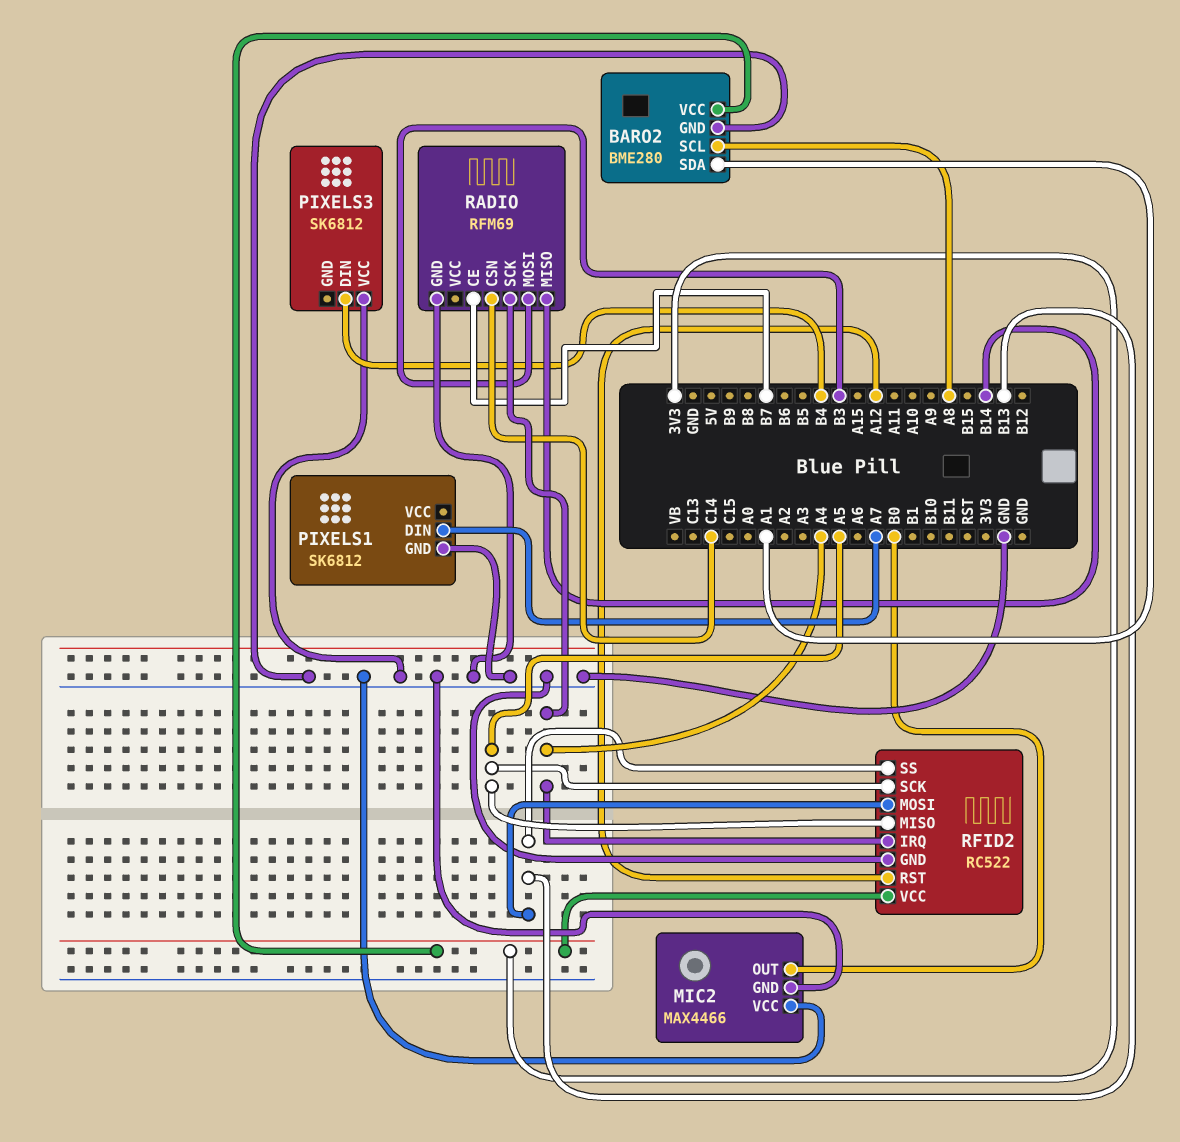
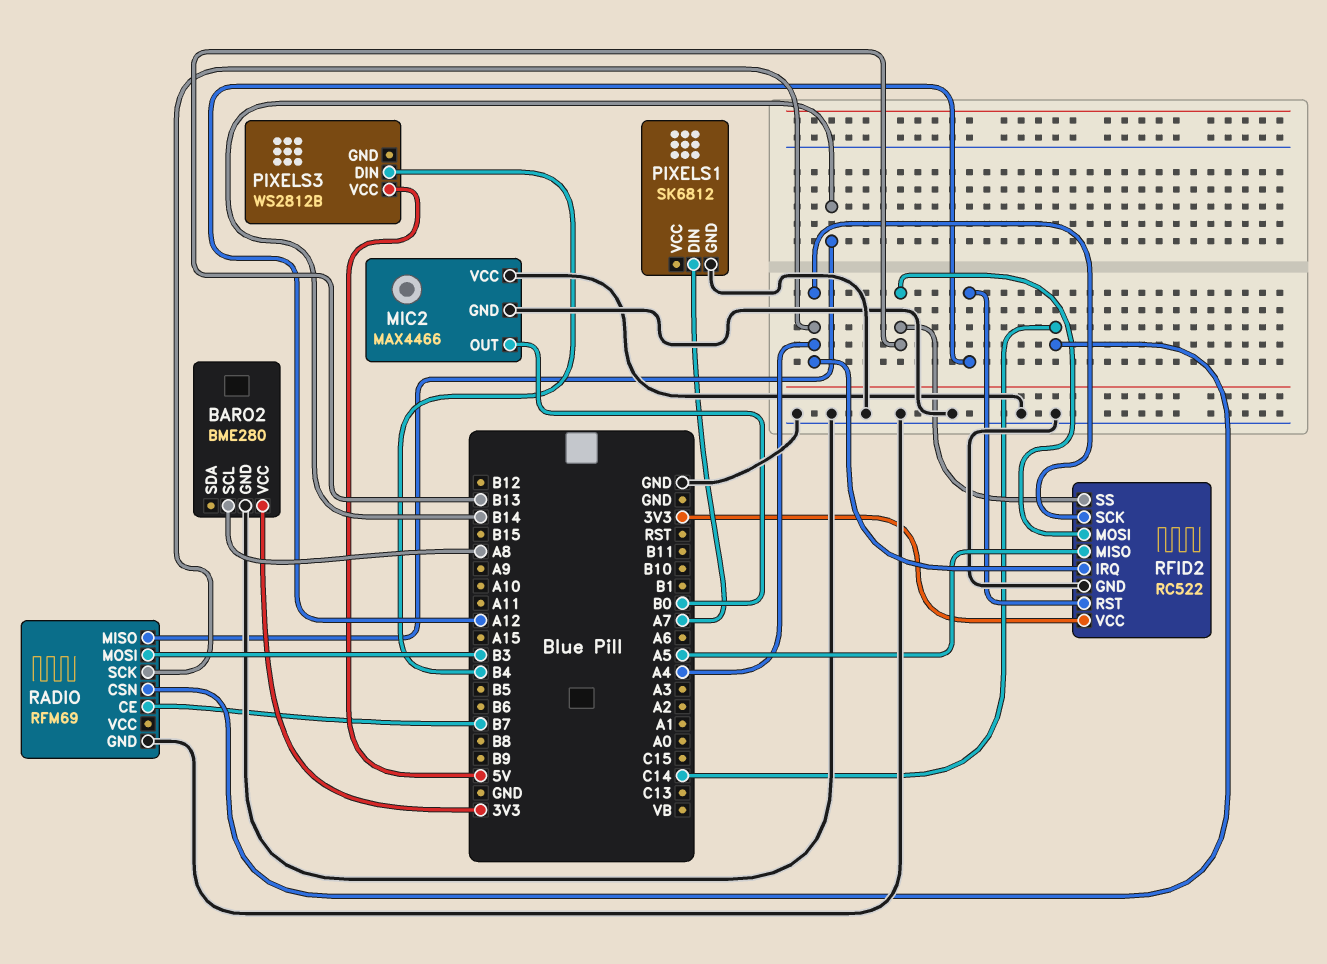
BARO2 pin SDA: A1 -> none
PIXELS3: SK6812 -> WS2812B
PIXELS3 pin VCC: GND -> 5V
RFID2 pin SCK: A5 -> A4

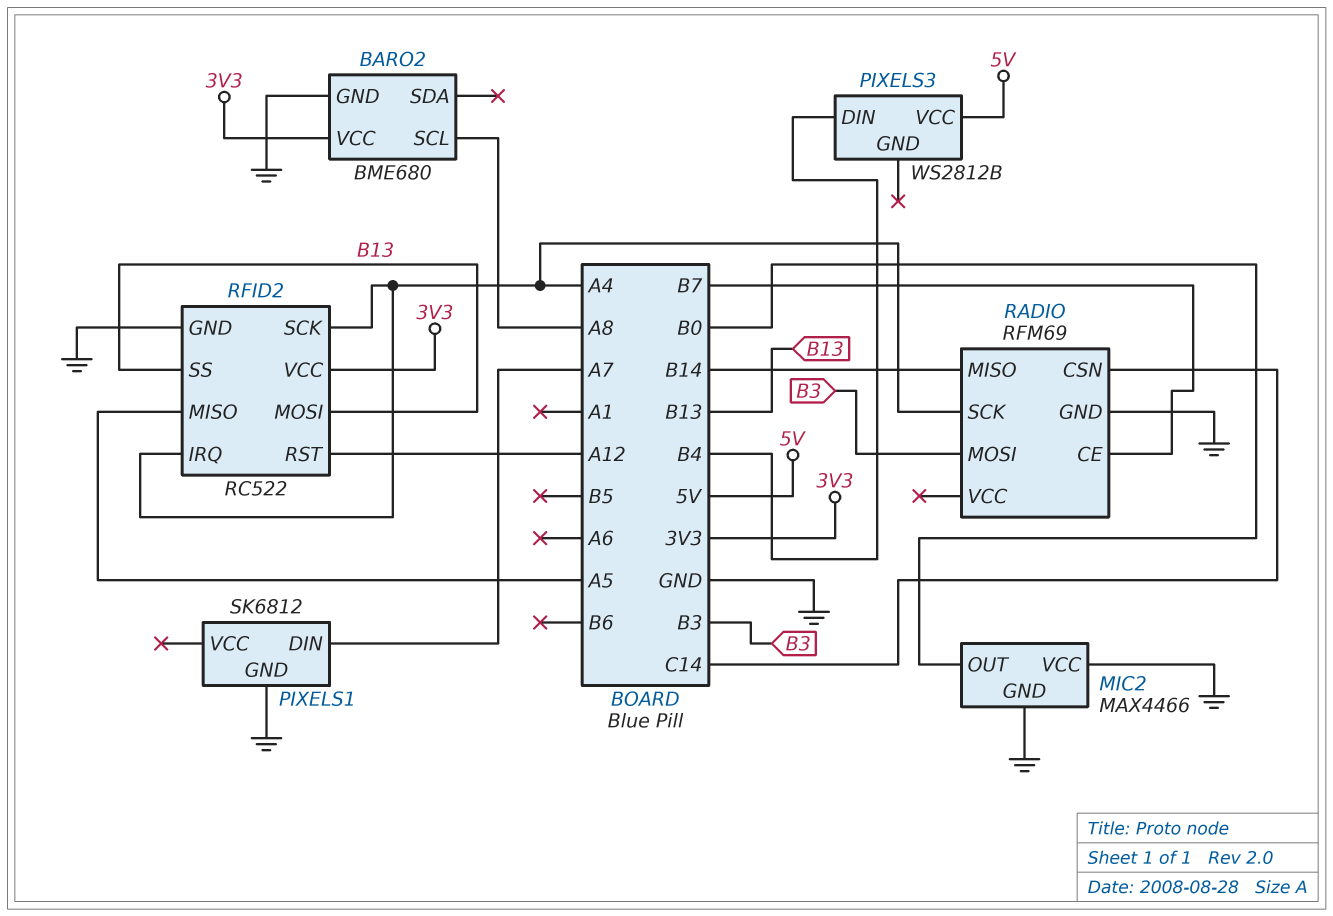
BARO2: BME280 -> BME680

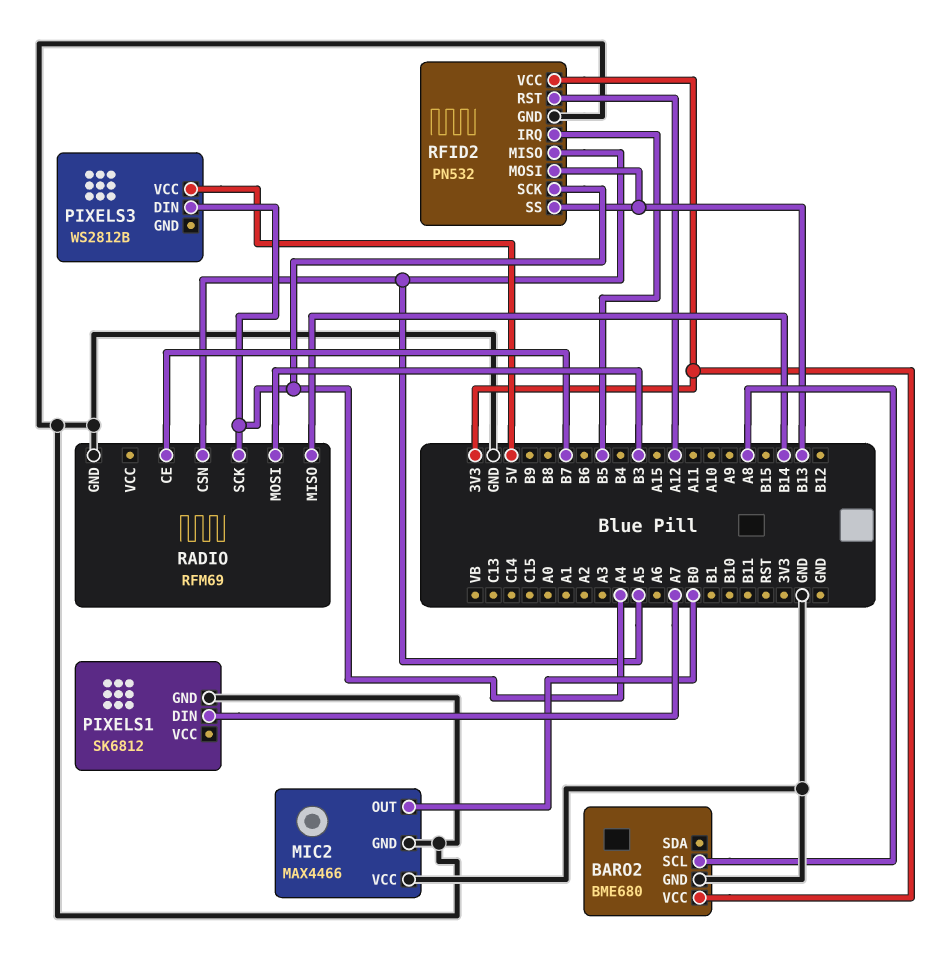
PIXELS3 pin DIN: B4 -> A4
RADIO pin CSN: C14 -> A5
RFID2: RC522 -> PN532
RFID2 pin IRQ: A4 -> B5

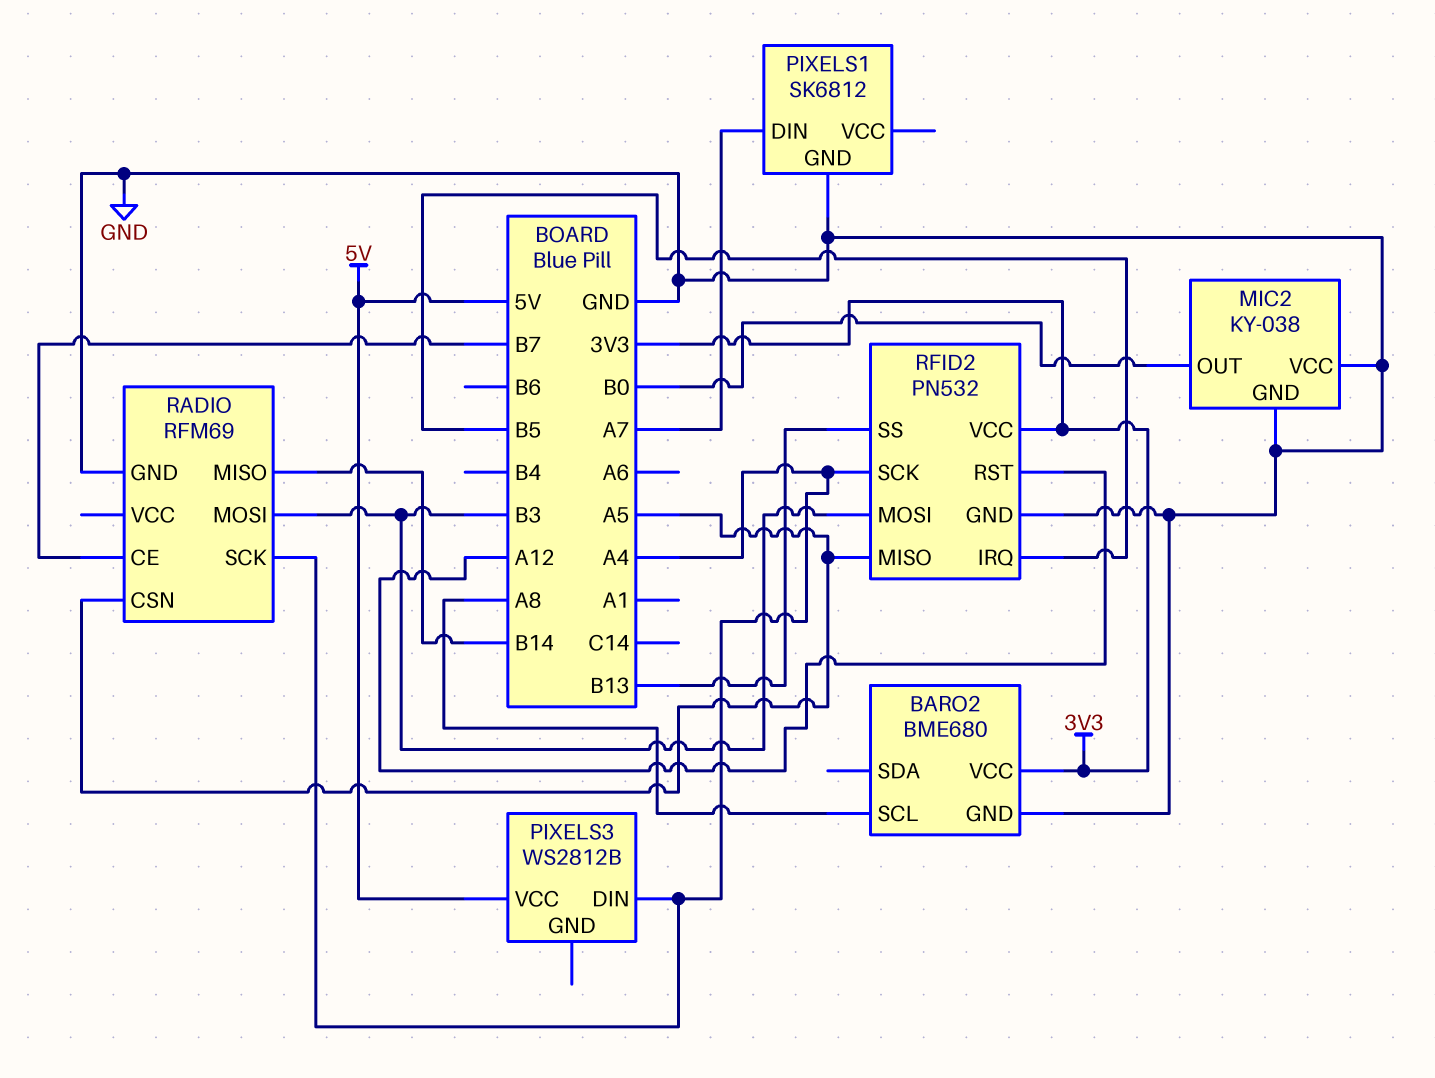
MIC2: MAX4466 -> KY-038
RFID2 pin MOSI: B13 -> B3

